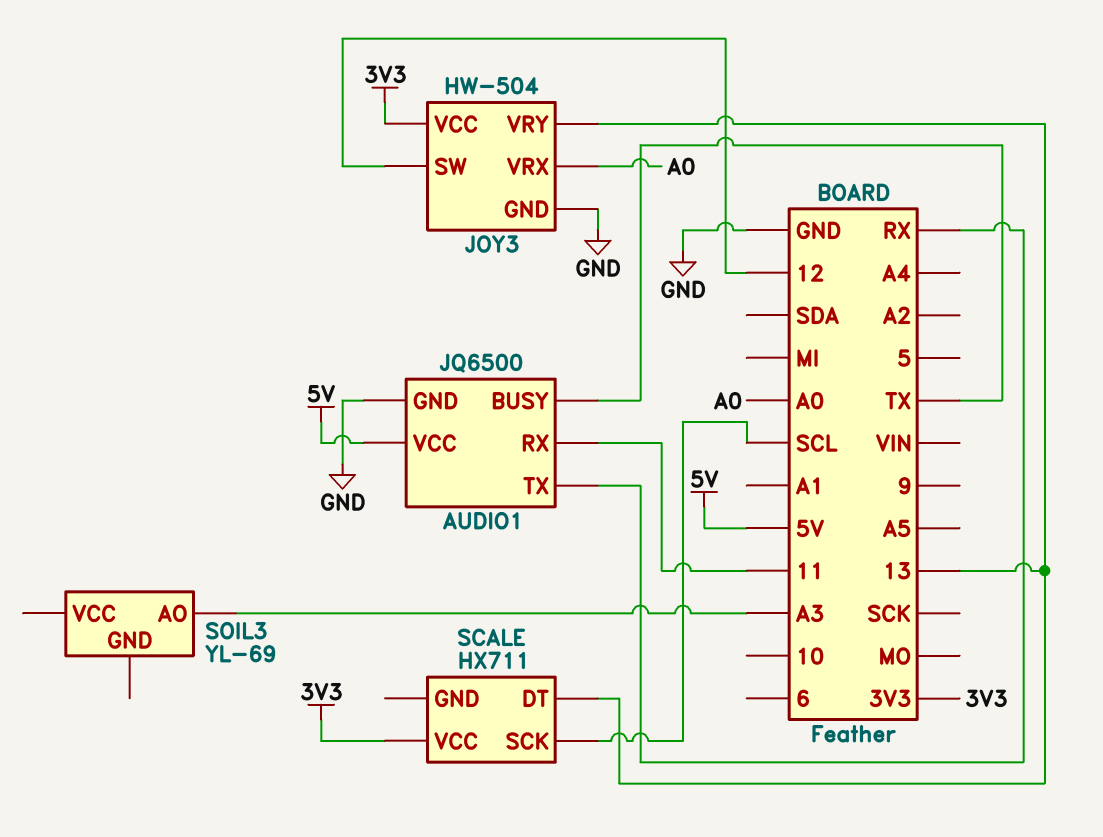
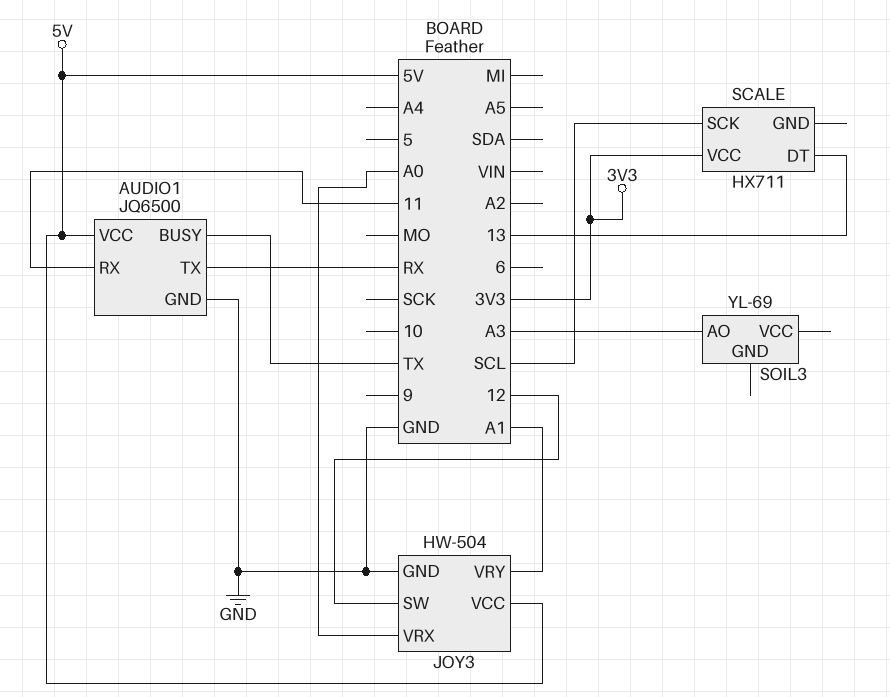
JOY3 pin VCC: 3V3 -> 5V
JOY3 pin VRY: 13 -> A1

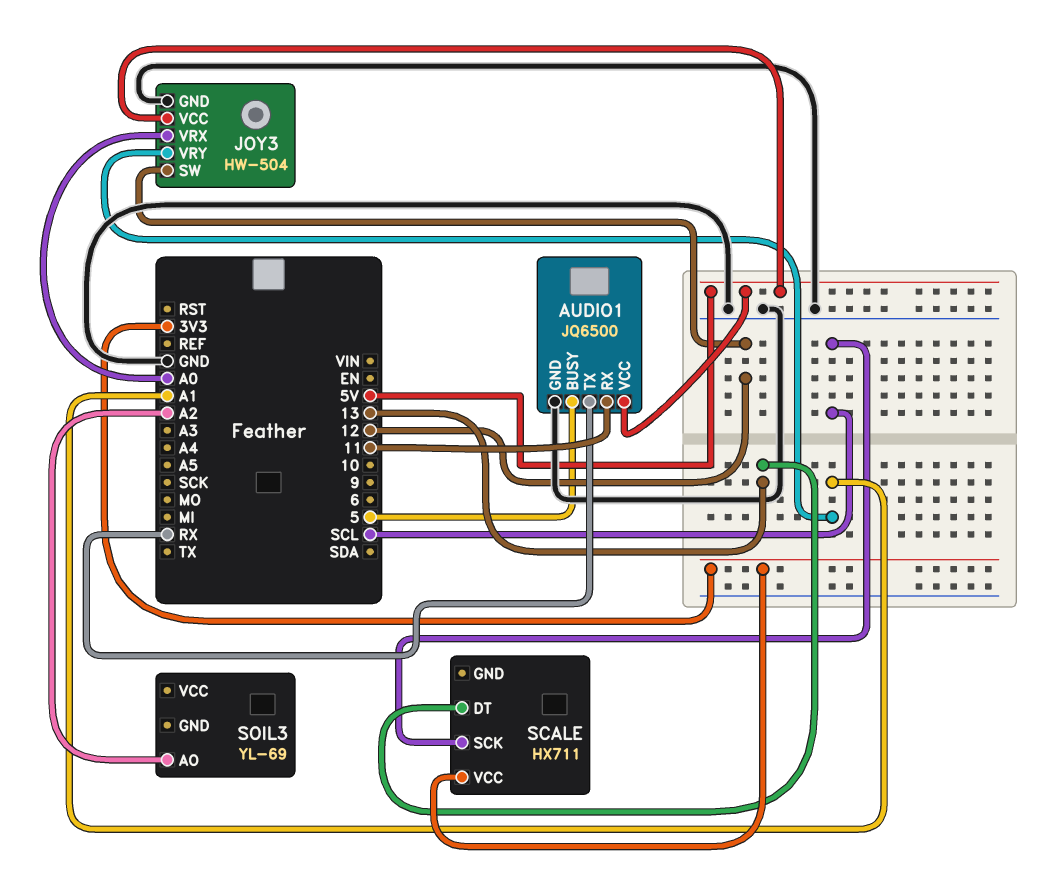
AUDIO1 pin BUSY: TX -> 5
SOIL3 pin AO: A3 -> A2

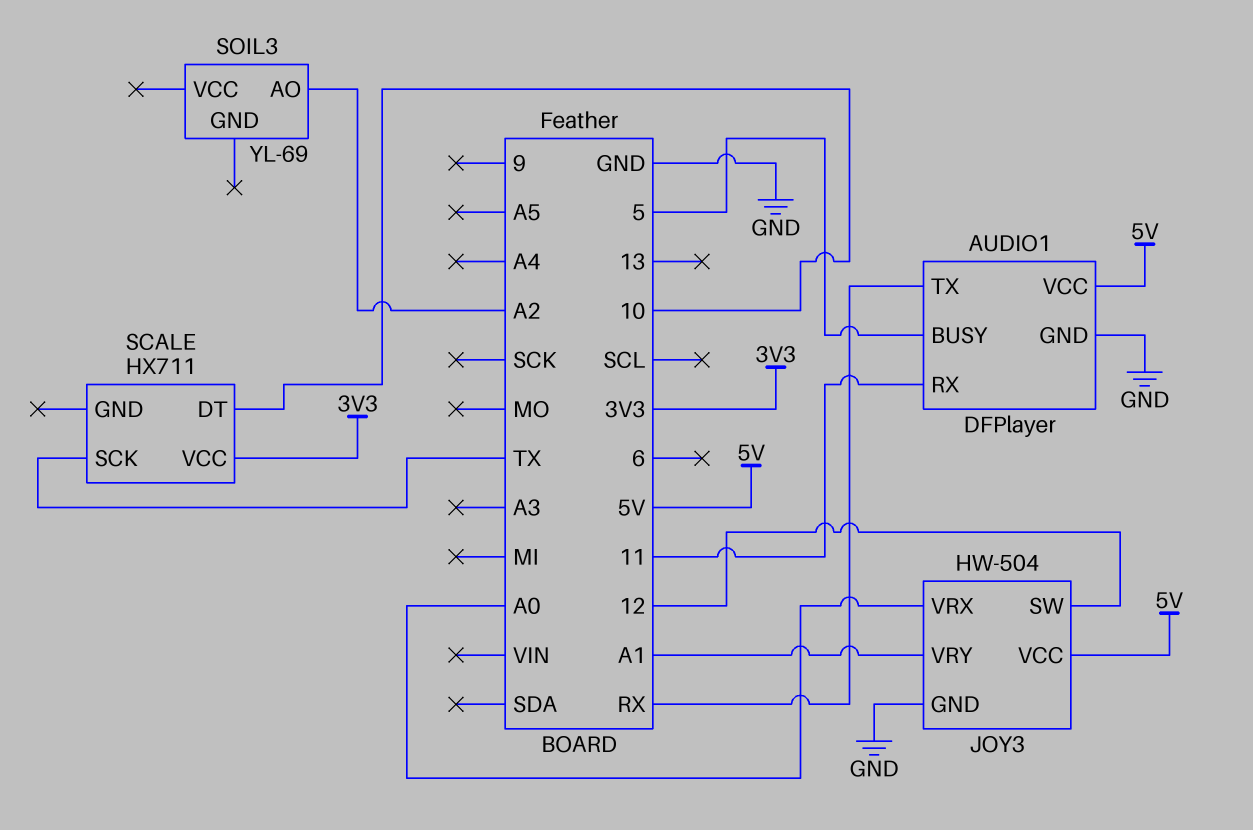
AUDIO1: JQ6500 -> DFPlayer
SCALE pin DT: 13 -> 10
SCALE pin SCK: SCL -> TX

